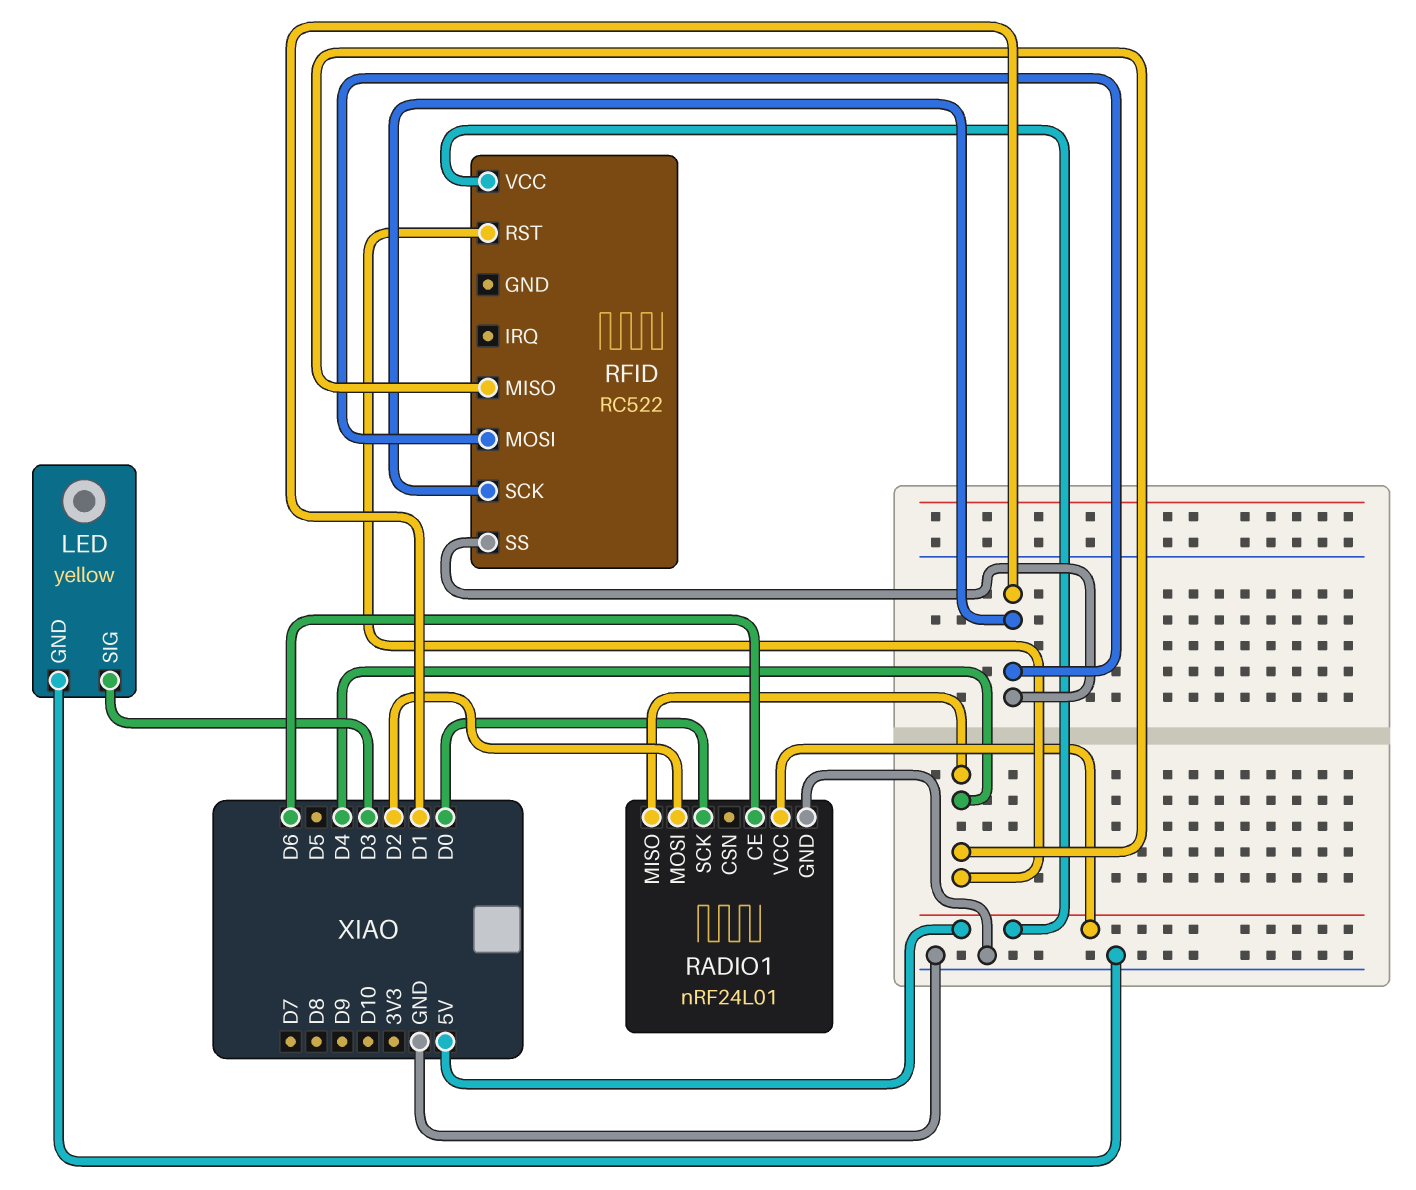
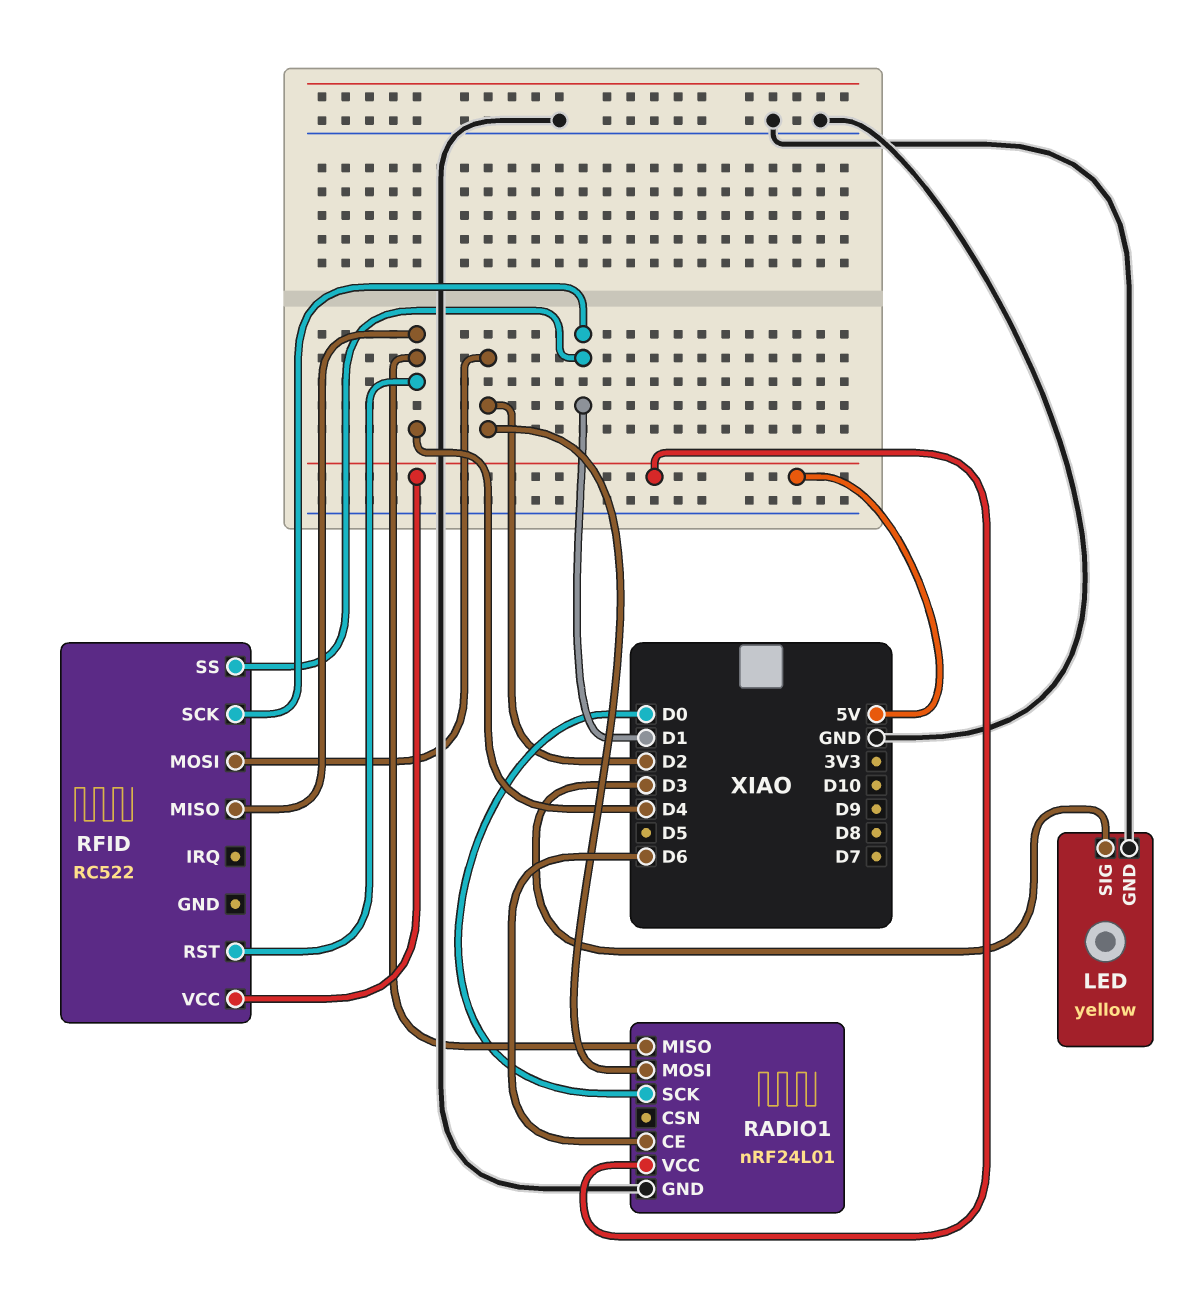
RFID pin MOSI: D1 -> D2

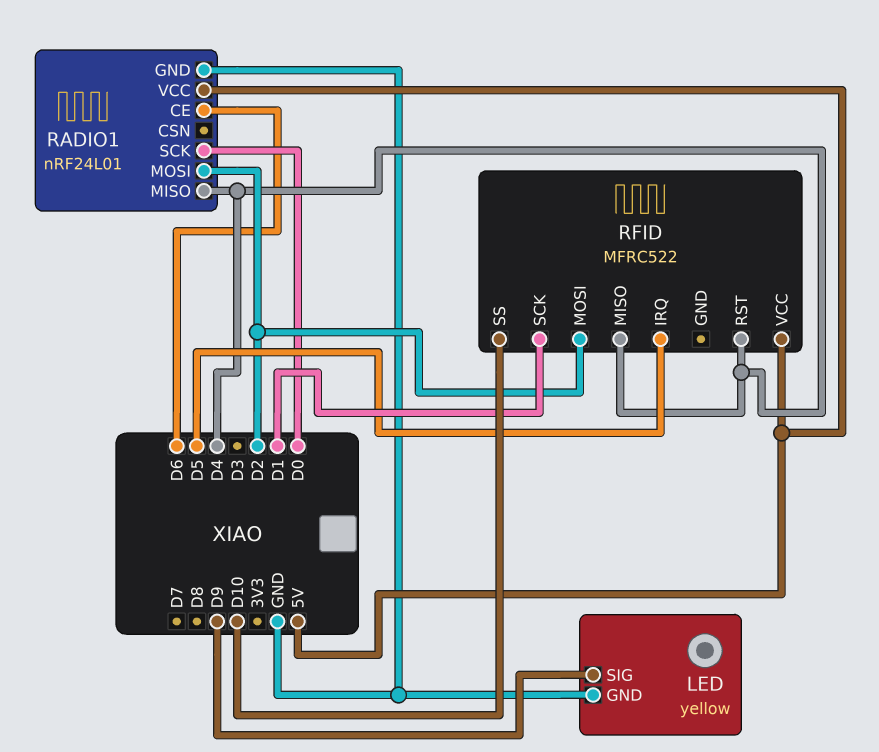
LED pin SIG: D3 -> D9
RFID: RC522 -> MFRC522
RFID pin IRQ: none -> D5
RFID pin SS: D1 -> D10

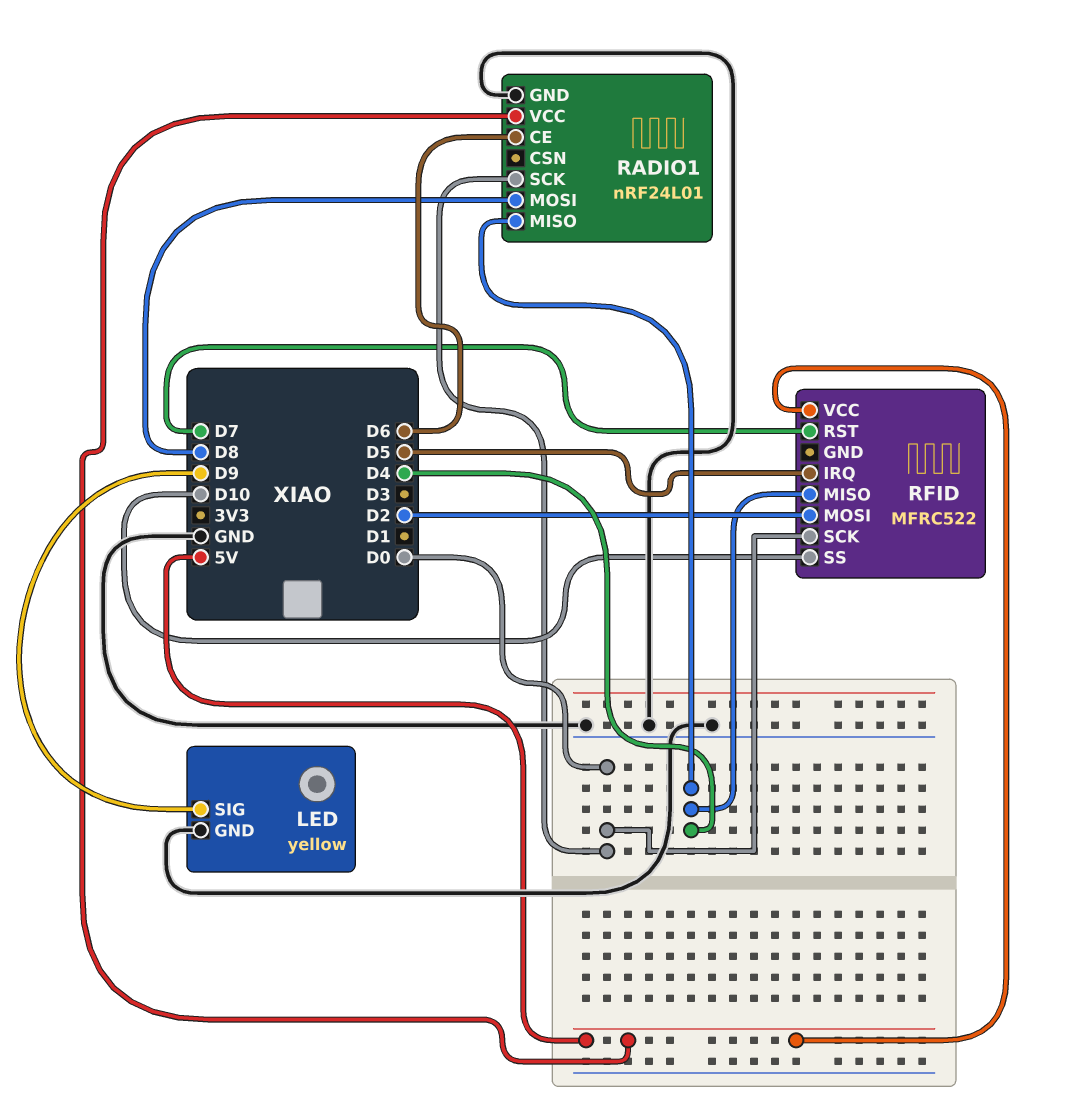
RADIO1 pin MOSI: D2 -> D8
RFID pin RST: D4 -> D7
RFID pin SCK: D1 -> D0

